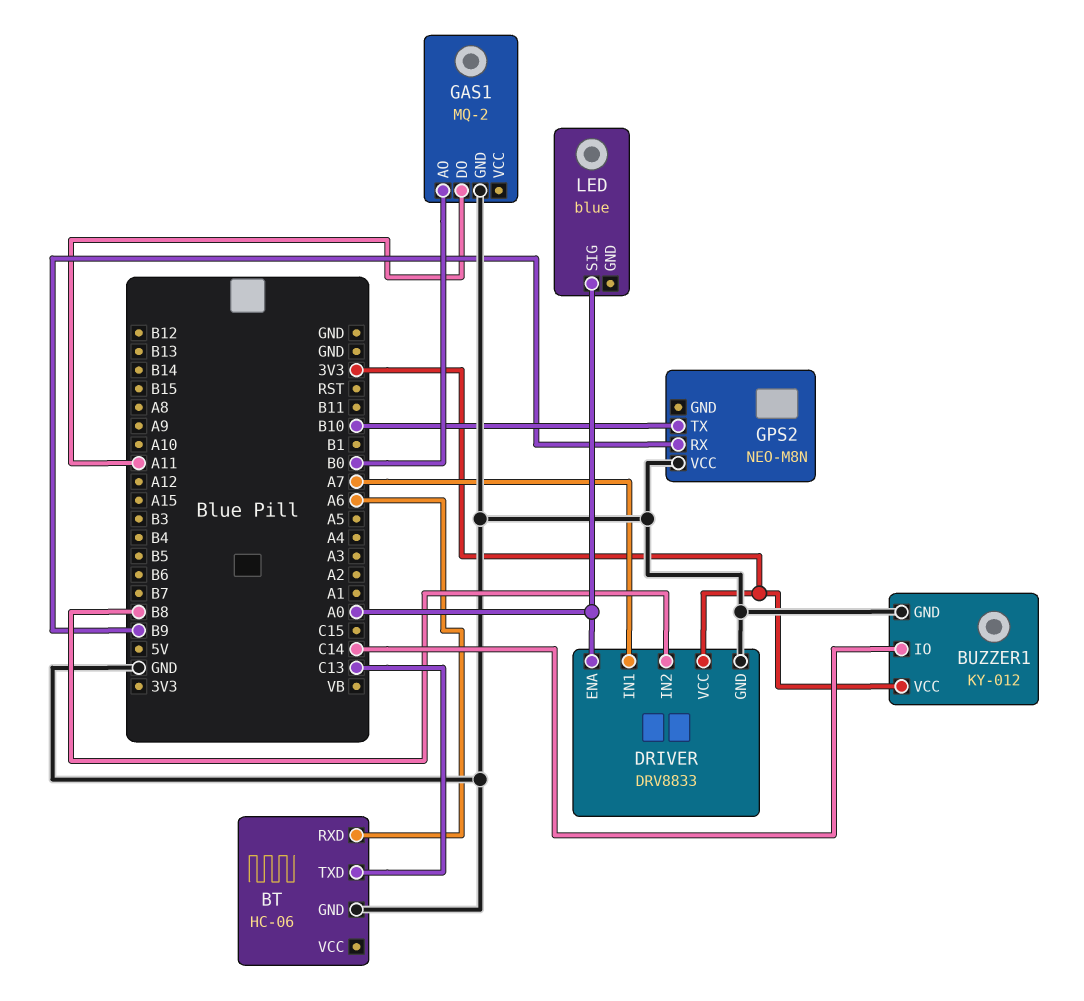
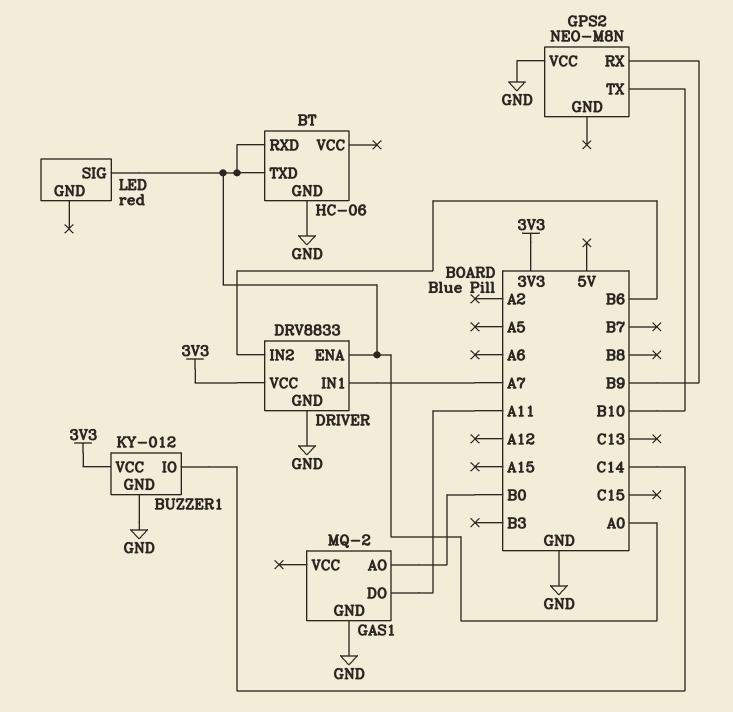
BT pin RXD: A6 -> A0
BT pin TXD: C13 -> A0
DRIVER pin IN2: B8 -> B6
LED: blue -> red

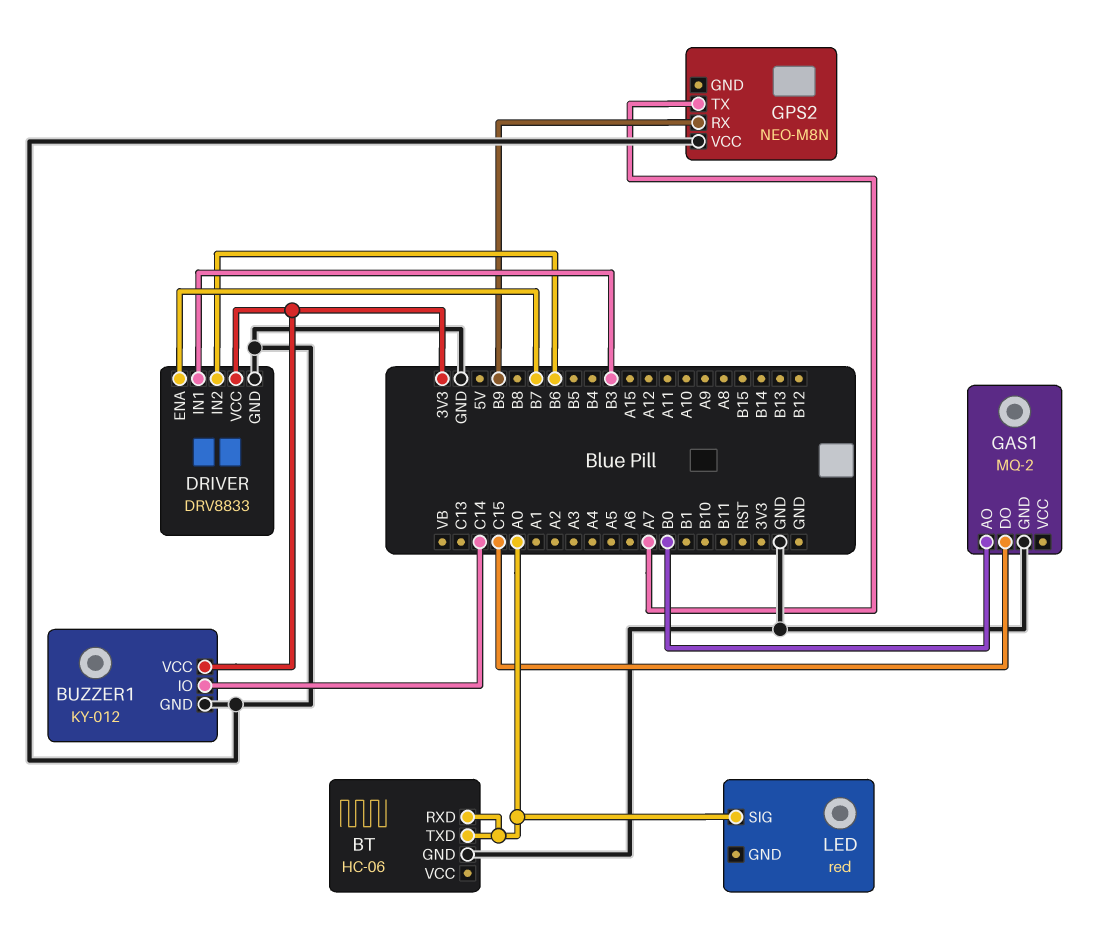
DRIVER pin ENA: A0 -> B7
DRIVER pin IN1: A7 -> B3
GAS1 pin DO: A11 -> C15
GPS2 pin TX: B10 -> A7

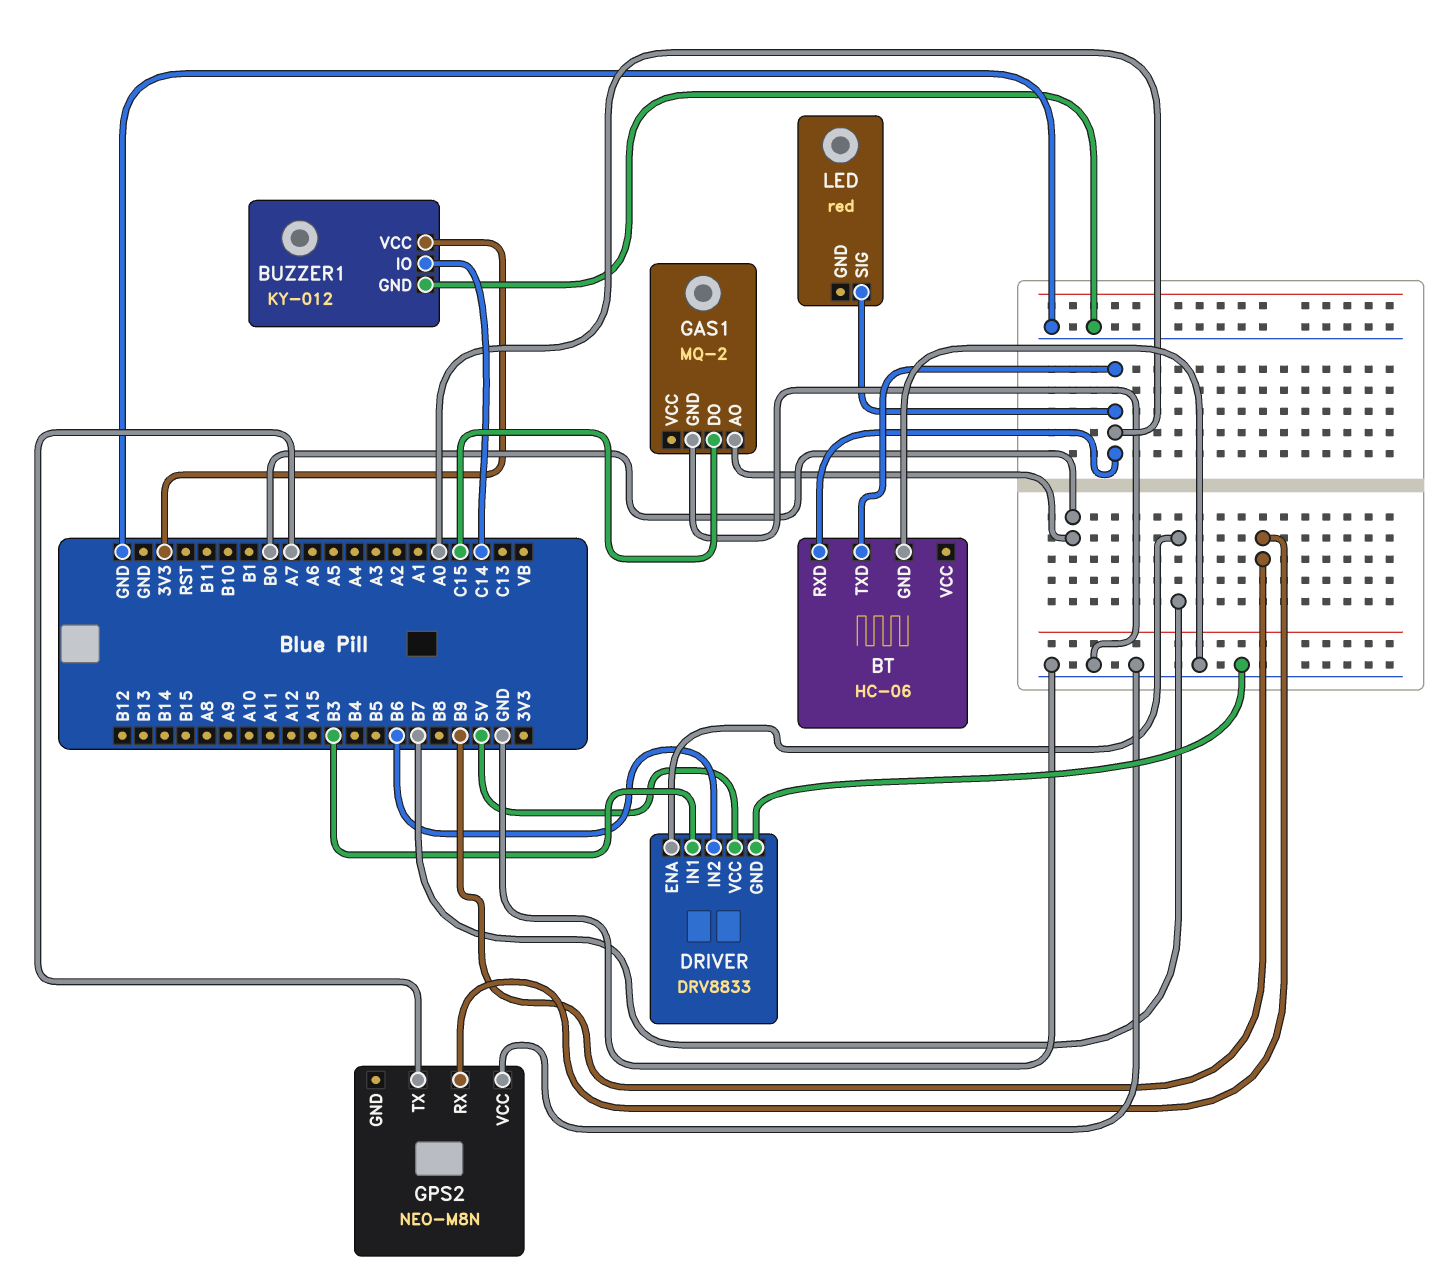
DRIVER pin VCC: 3V3 -> 5V

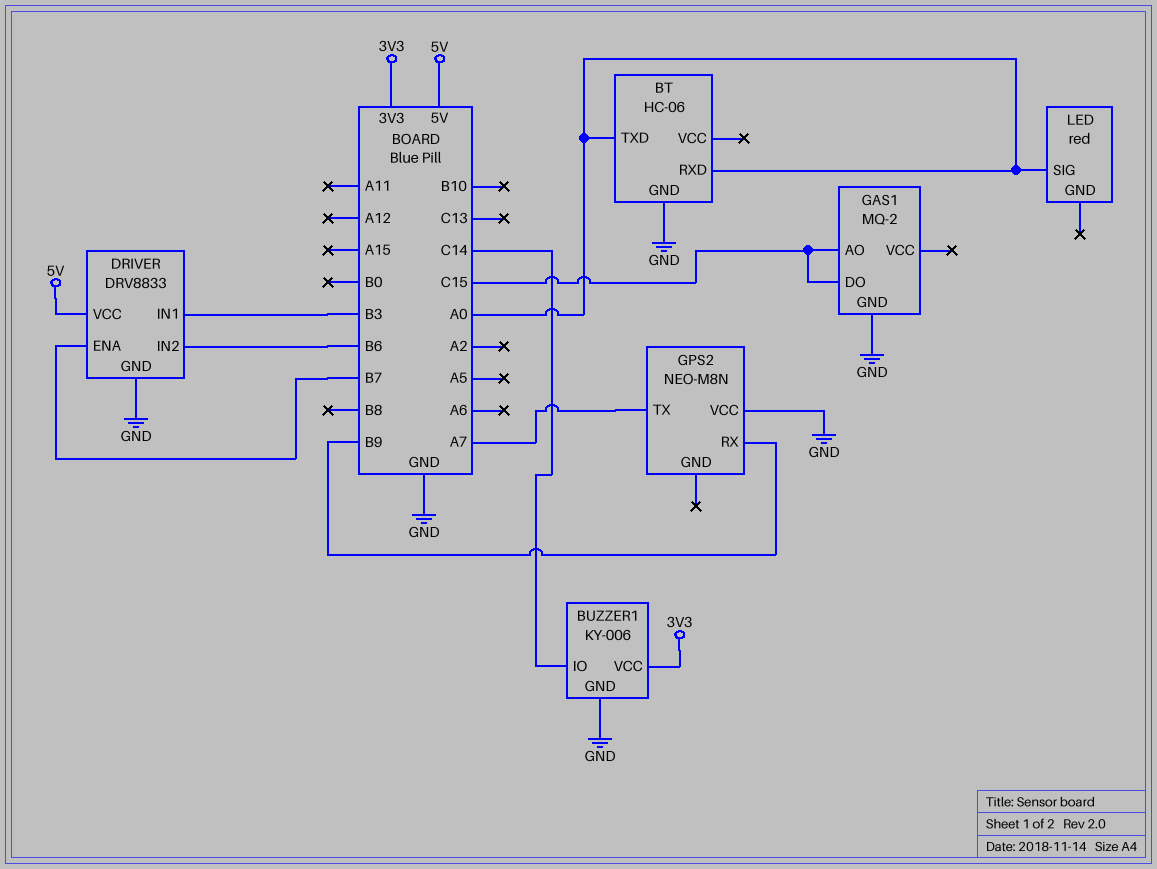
BUZZER1: KY-012 -> KY-006
GAS1 pin AO: B0 -> C15

